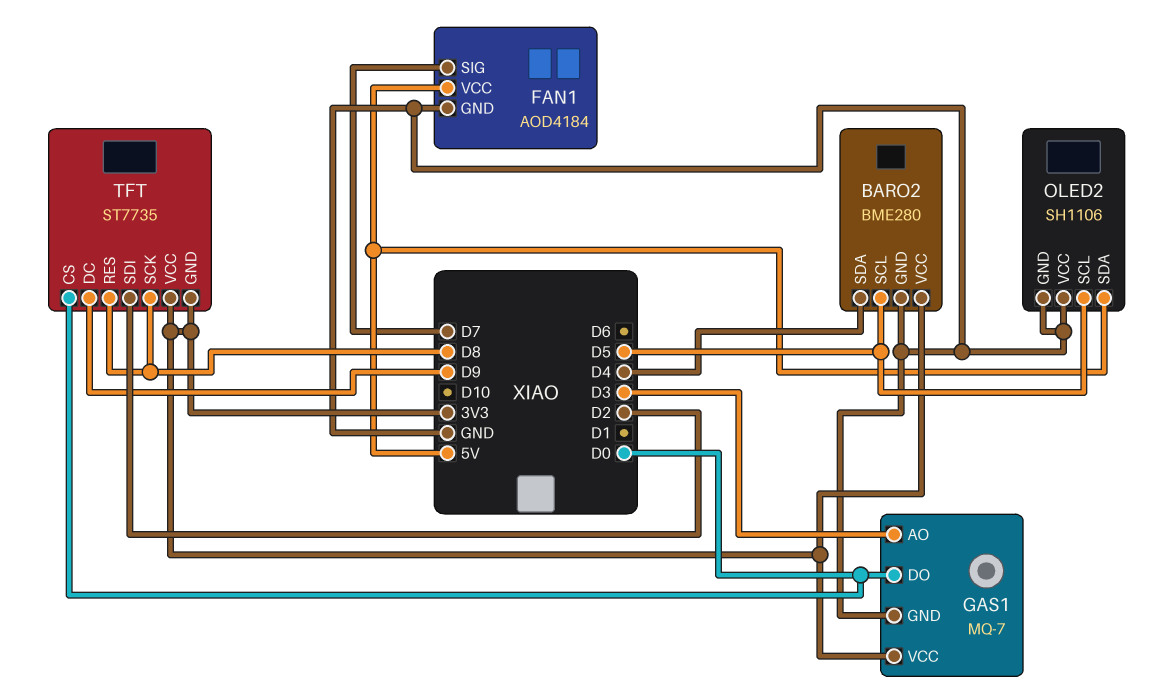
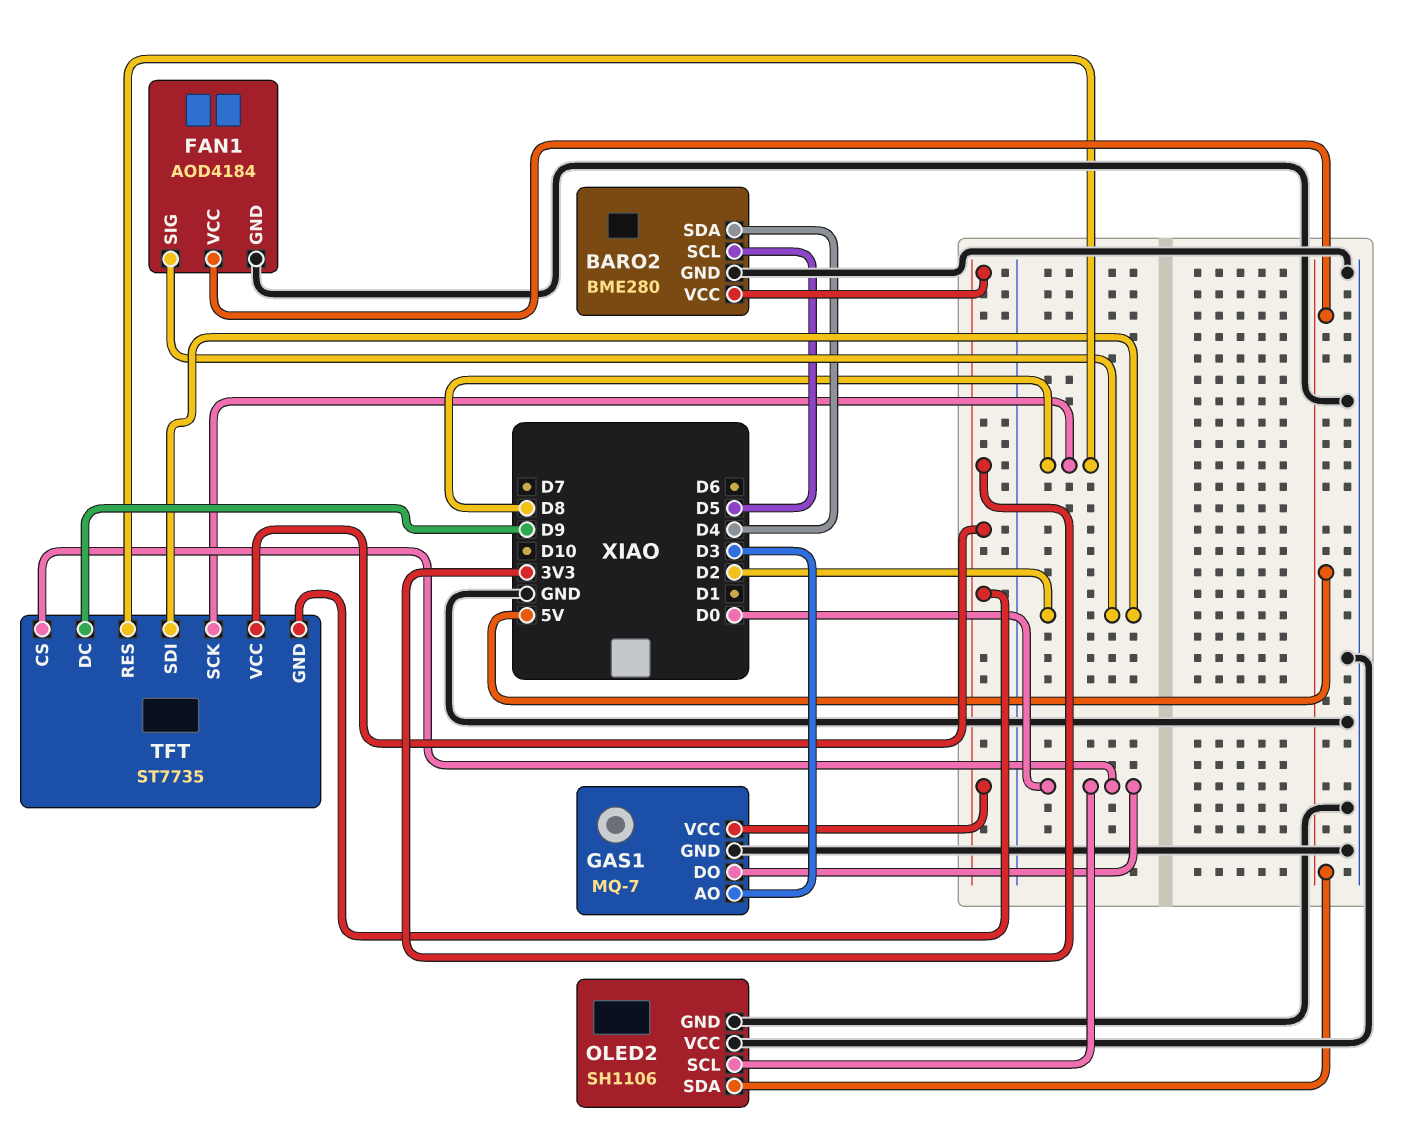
FAN1 pin SIG: D7 -> D2
OLED2 pin SCL: D5 -> D0

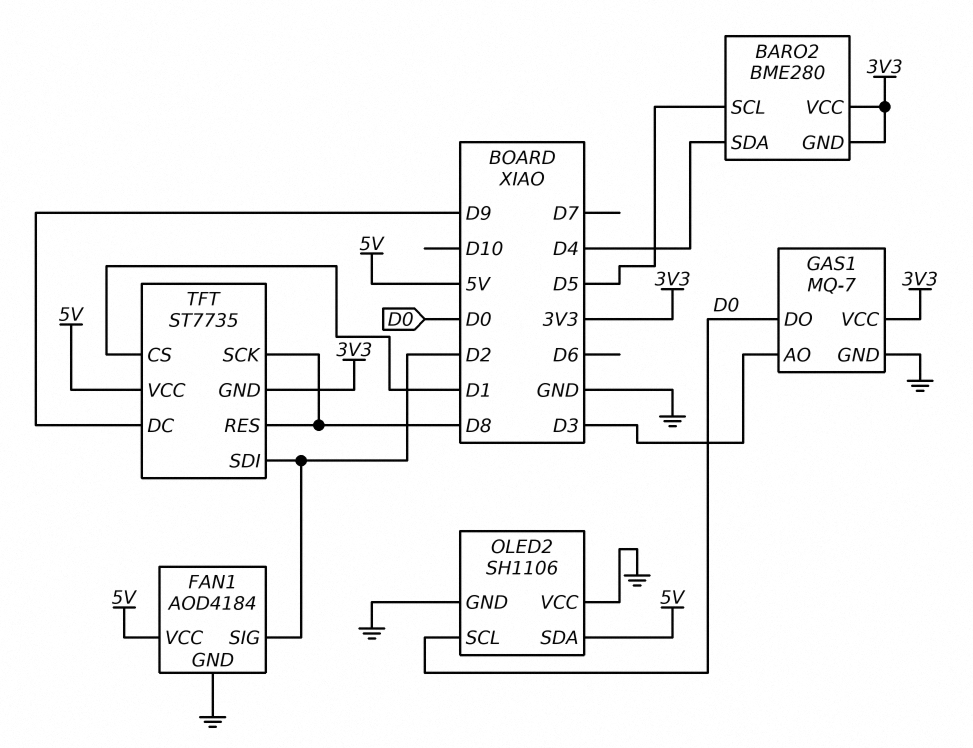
BARO2 pin GND: GND -> 3V3
TFT pin CS: D0 -> D1
TFT pin VCC: 3V3 -> 5V

